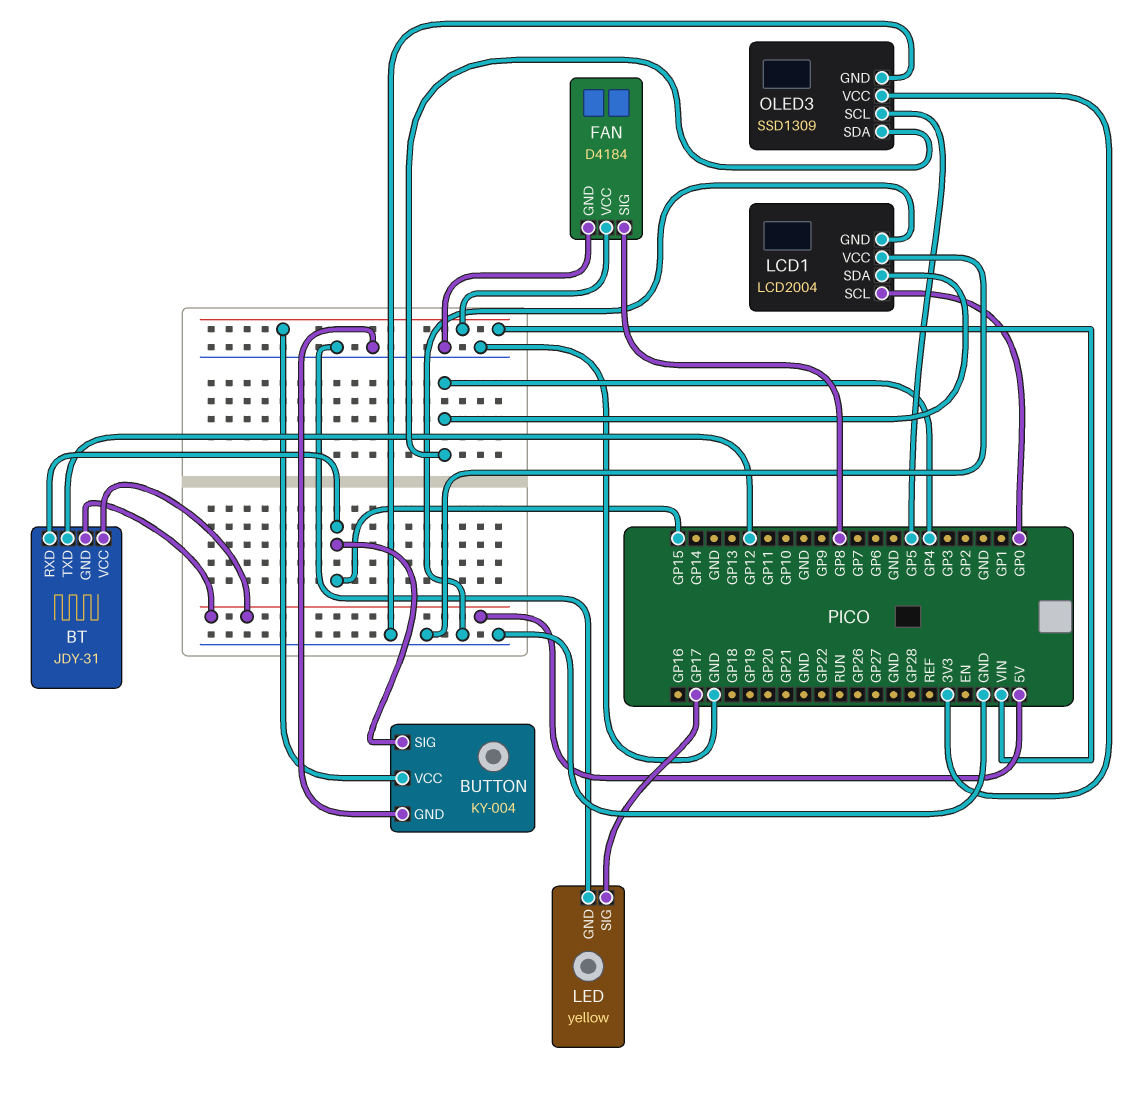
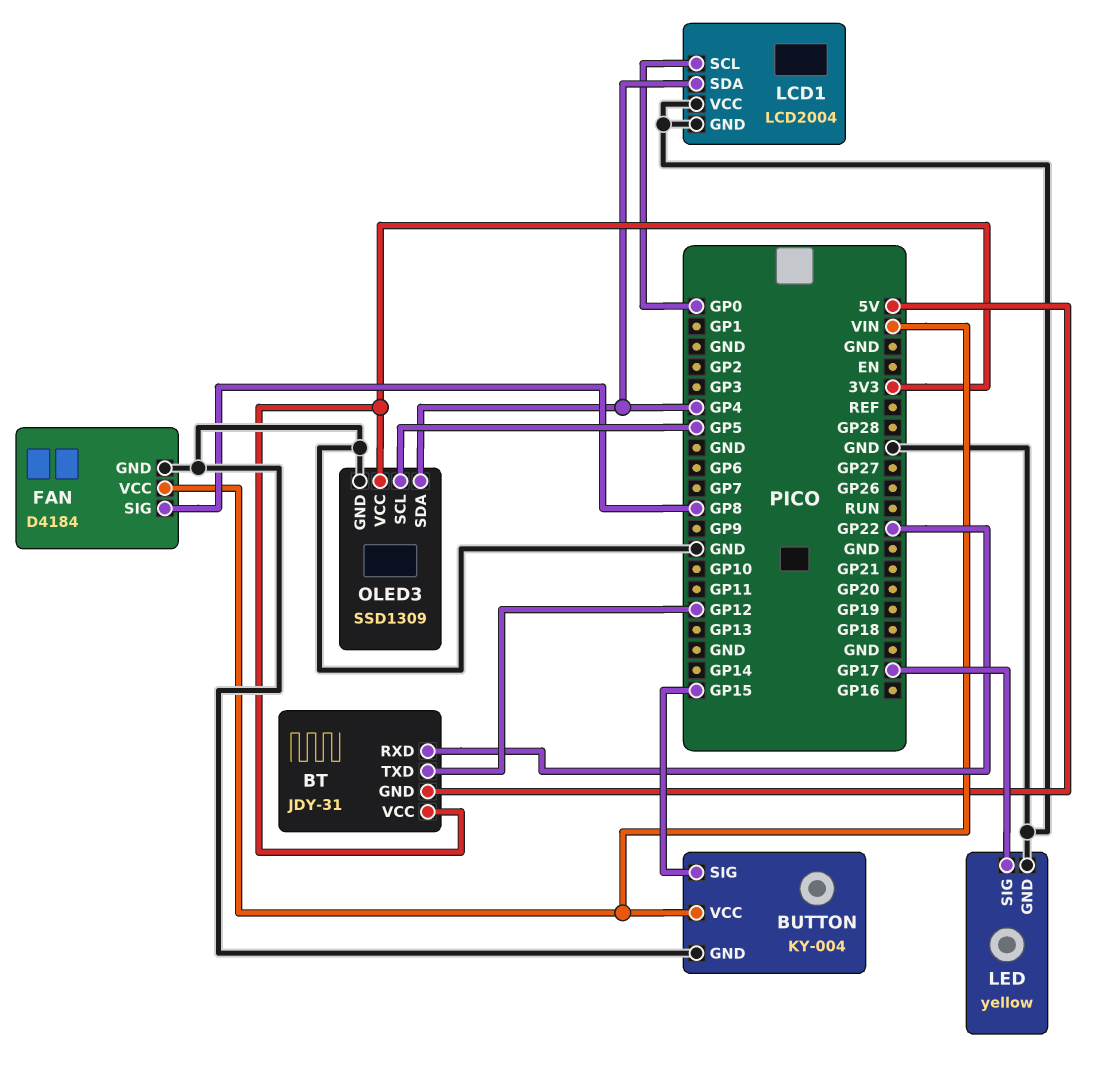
BT pin RXD: GP15 -> GP22
BT pin VCC: 5V -> 3V3

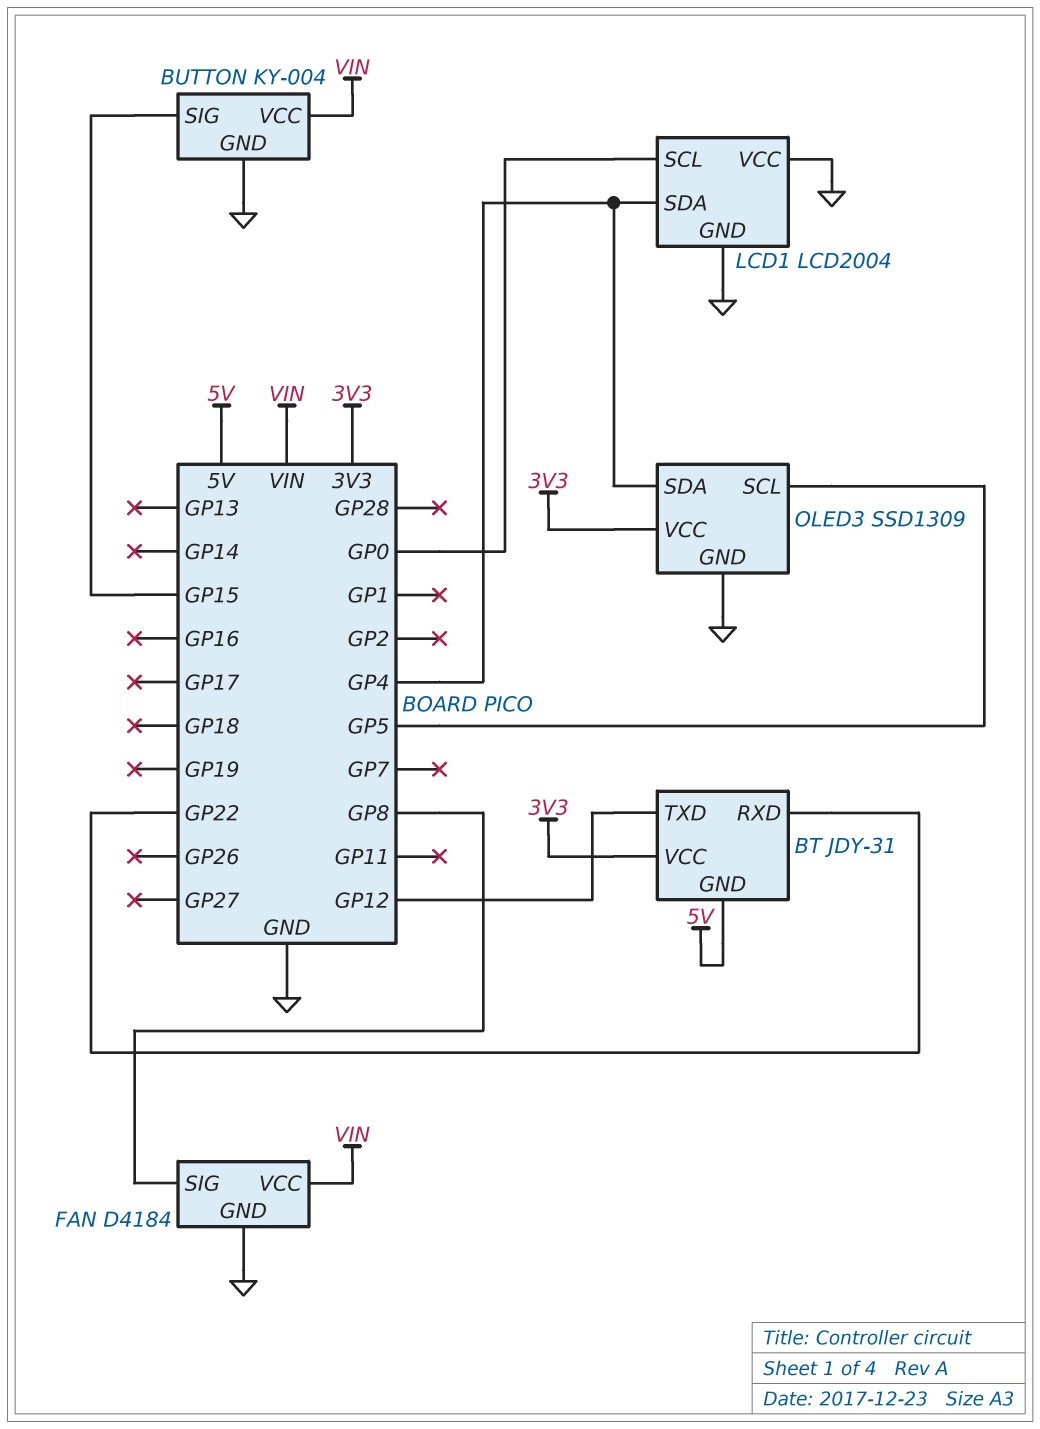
LED: yellow -> none
LED pin GND: GND -> none
LED pin SIG: GP17 -> none

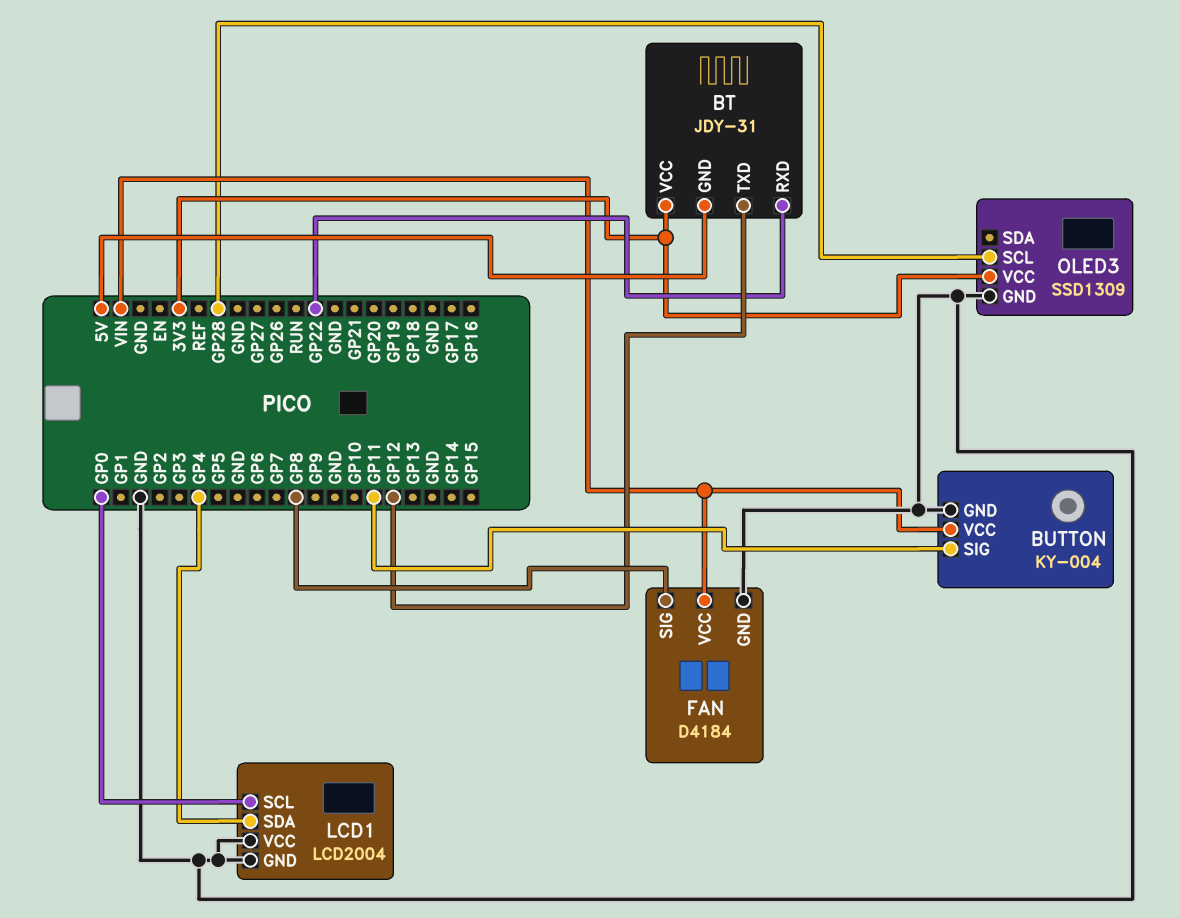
BUTTON pin SIG: GP15 -> GP11
OLED3 pin SCL: GP5 -> GP28
OLED3 pin SDA: GP4 -> none

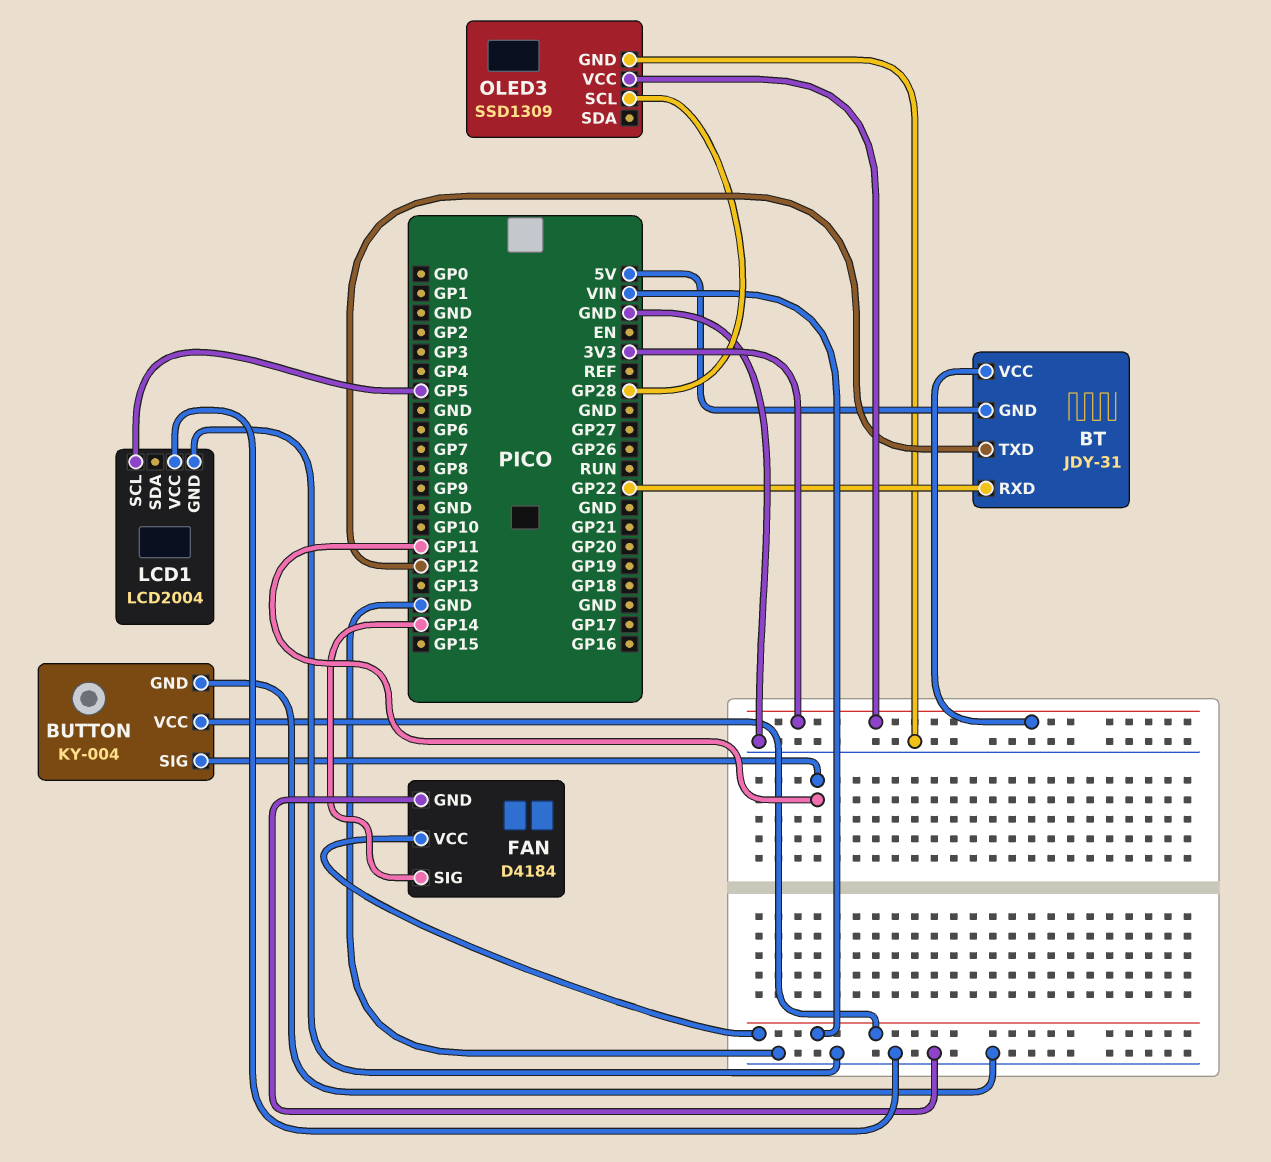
FAN pin SIG: GP8 -> GP14
LCD1 pin SCL: GP0 -> GP5
LCD1 pin SDA: GP4 -> none

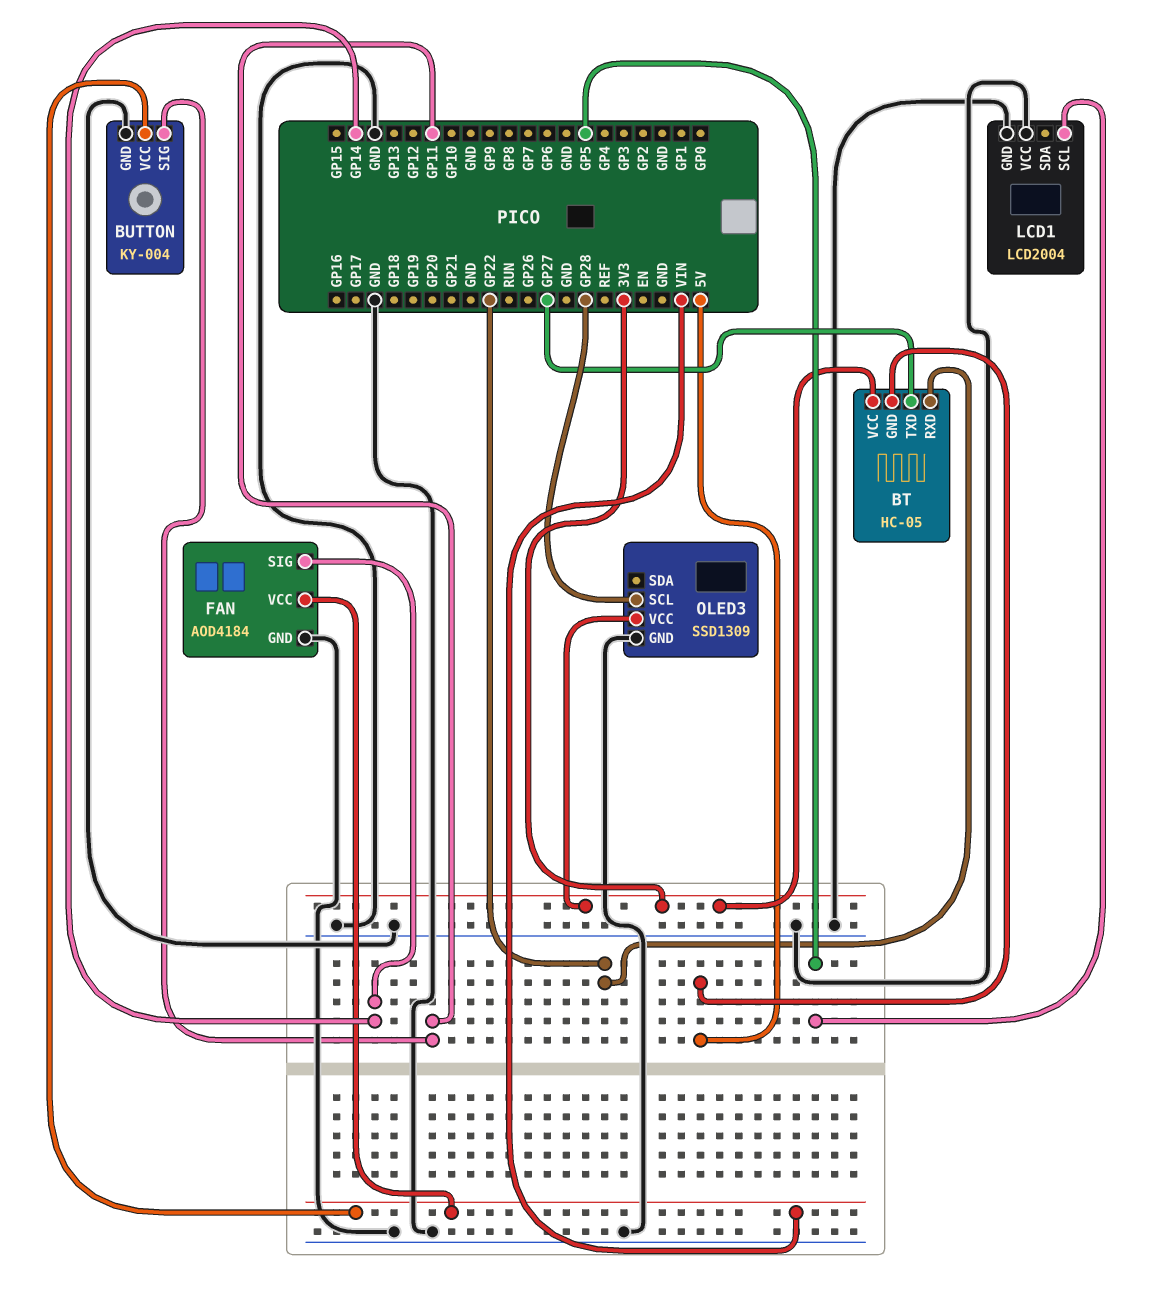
BT: JDY-31 -> HC-05
BT pin TXD: GP12 -> GP27
FAN: D4184 -> AOD4184

